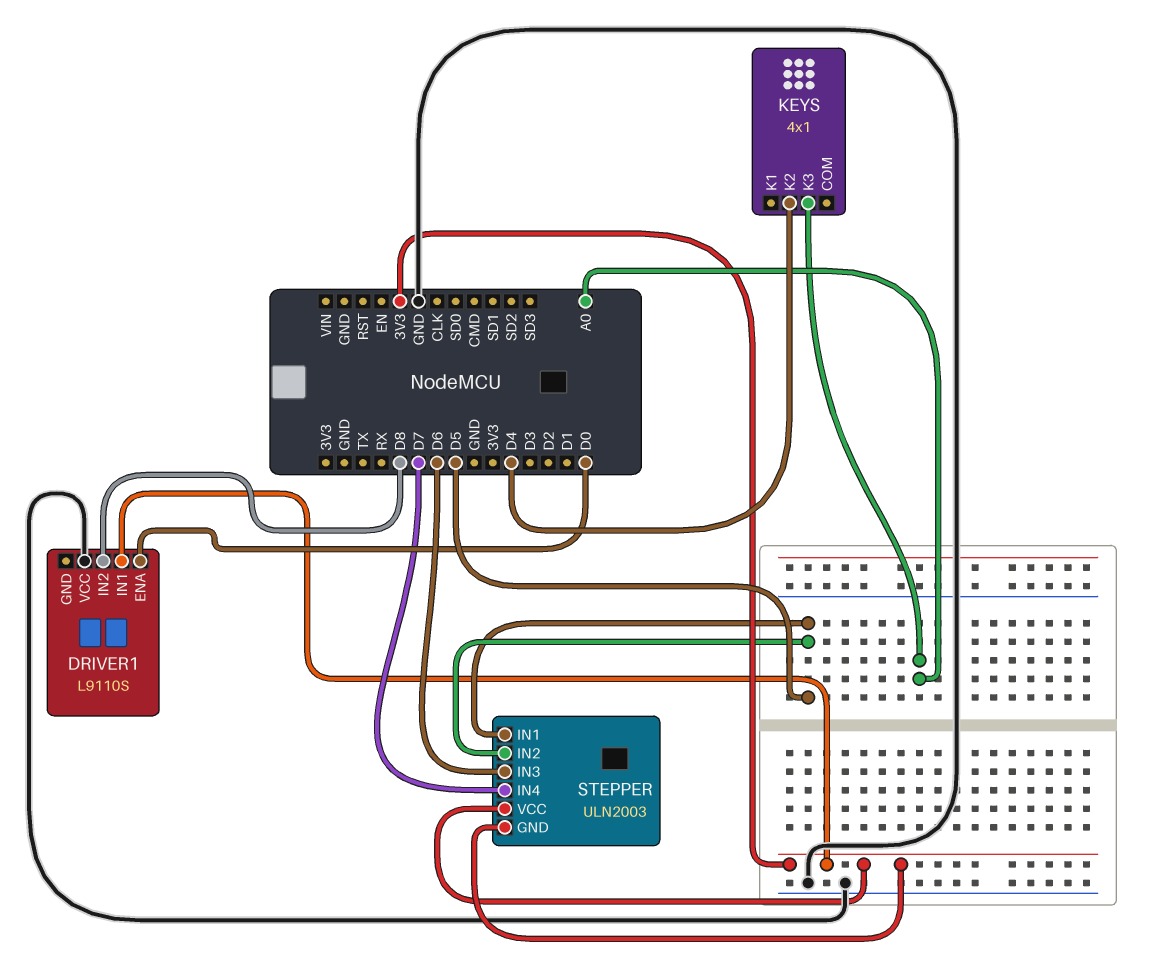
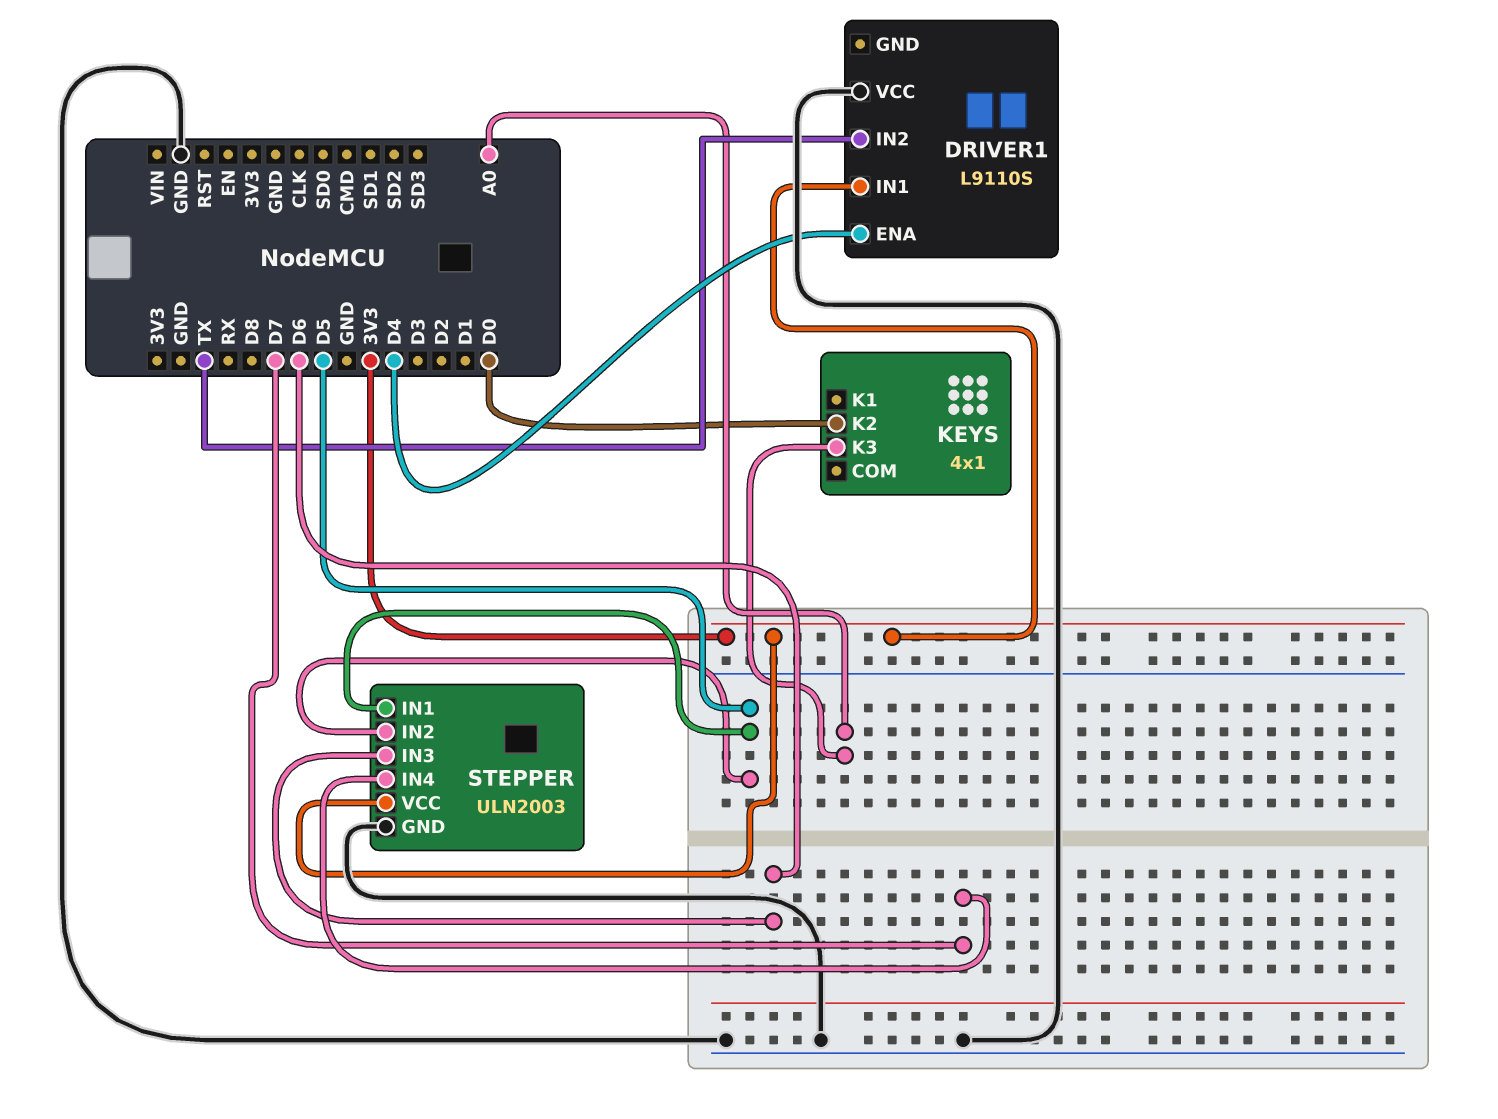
DRIVER1 pin ENA: D0 -> D4
DRIVER1 pin IN2: D8 -> TX
KEYS pin K2: D4 -> D0
STEPPER pin GND: 3V3 -> GND

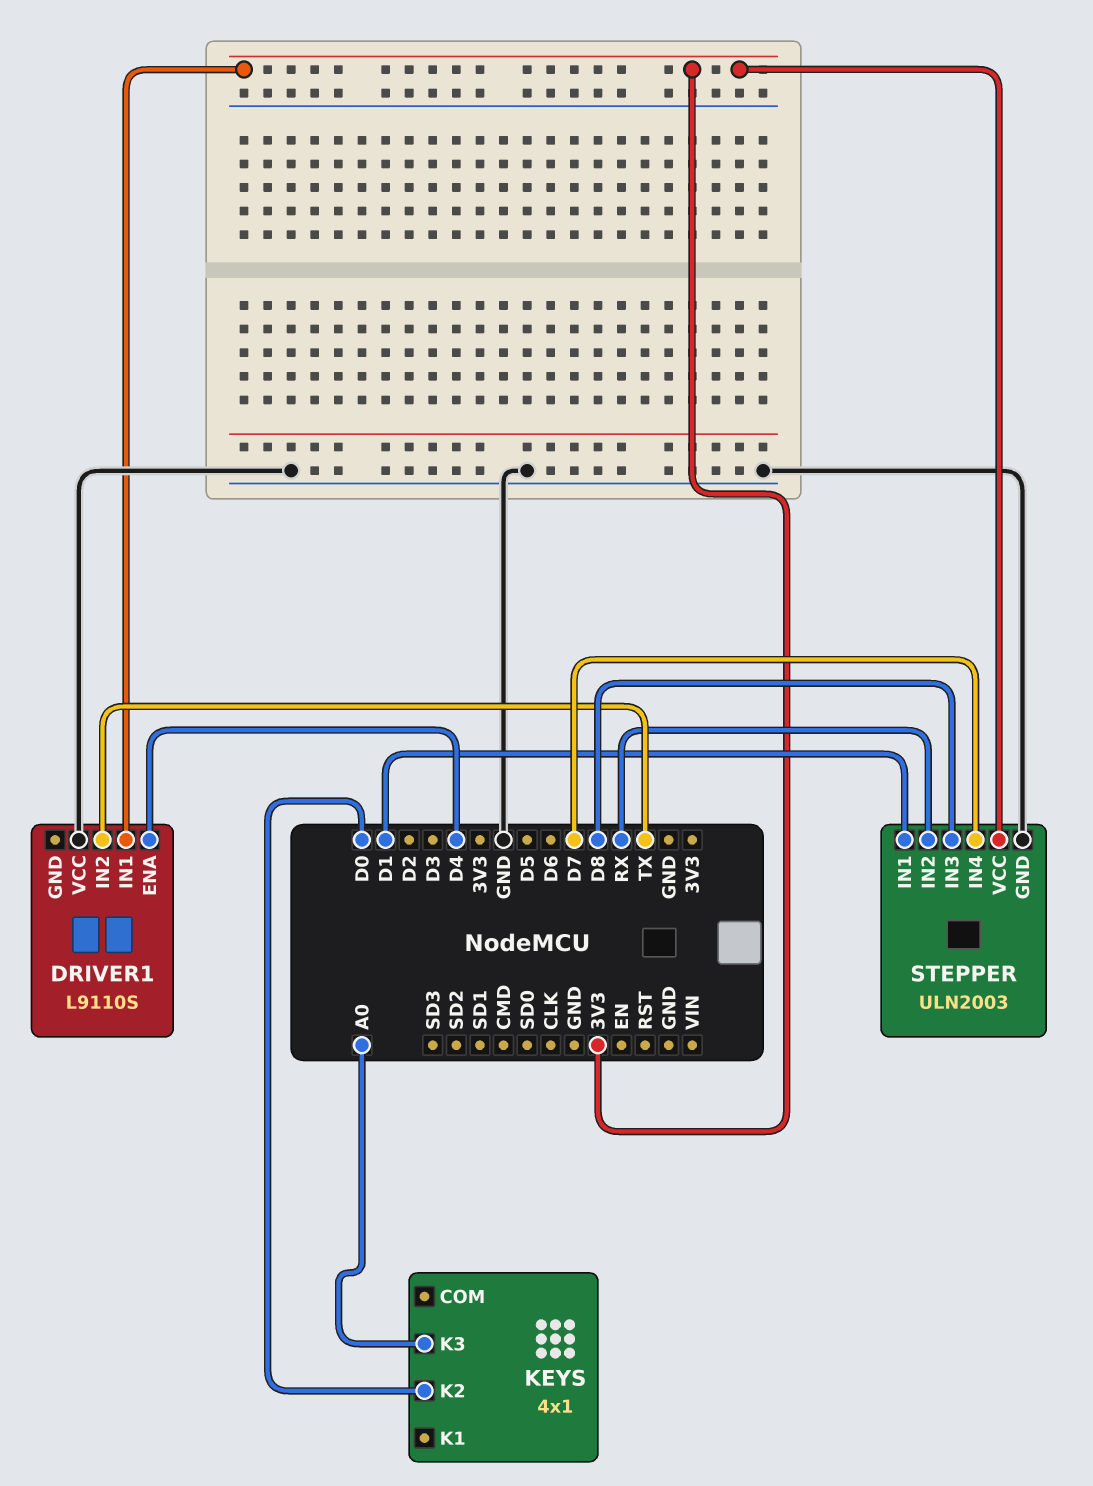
STEPPER pin IN1: D5 -> D1
STEPPER pin IN2: D5 -> RX
STEPPER pin IN3: D6 -> D8

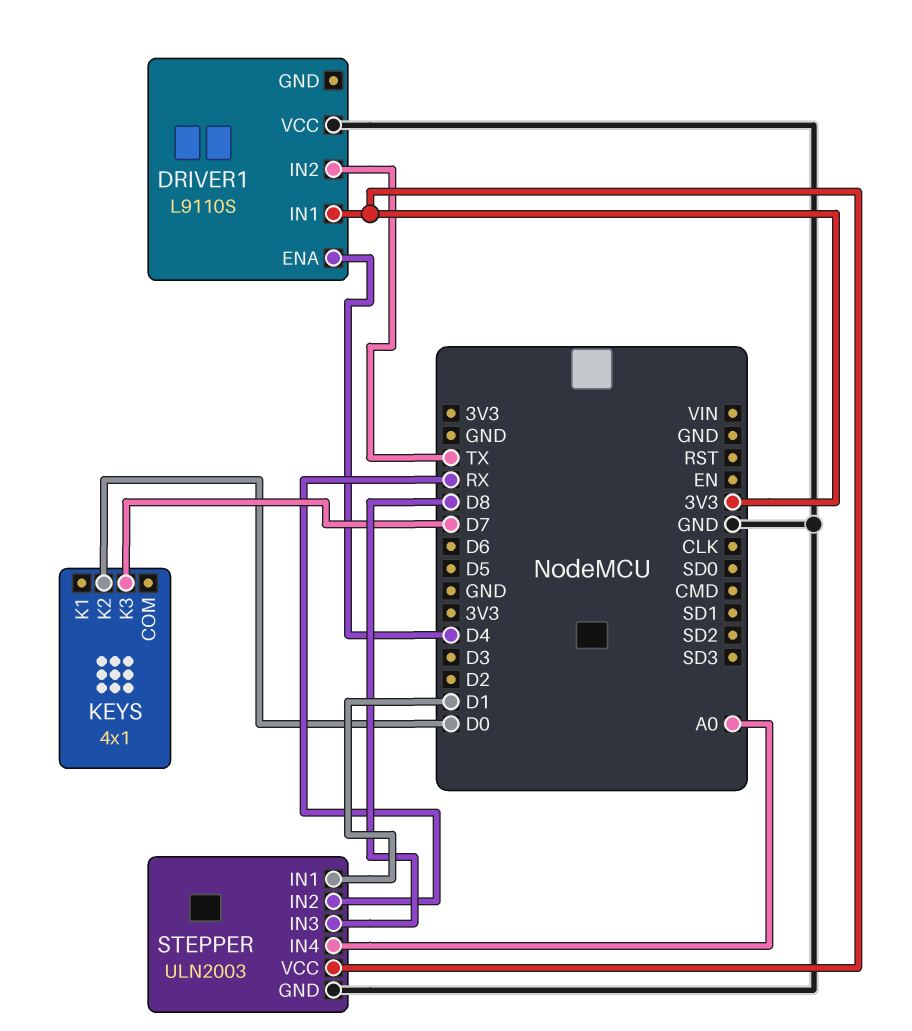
KEYS pin K3: A0 -> D7
STEPPER pin IN4: D7 -> A0

